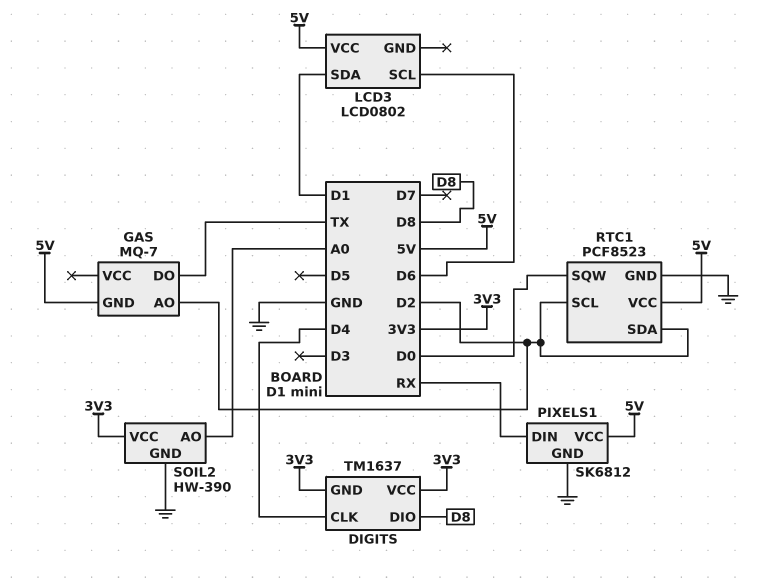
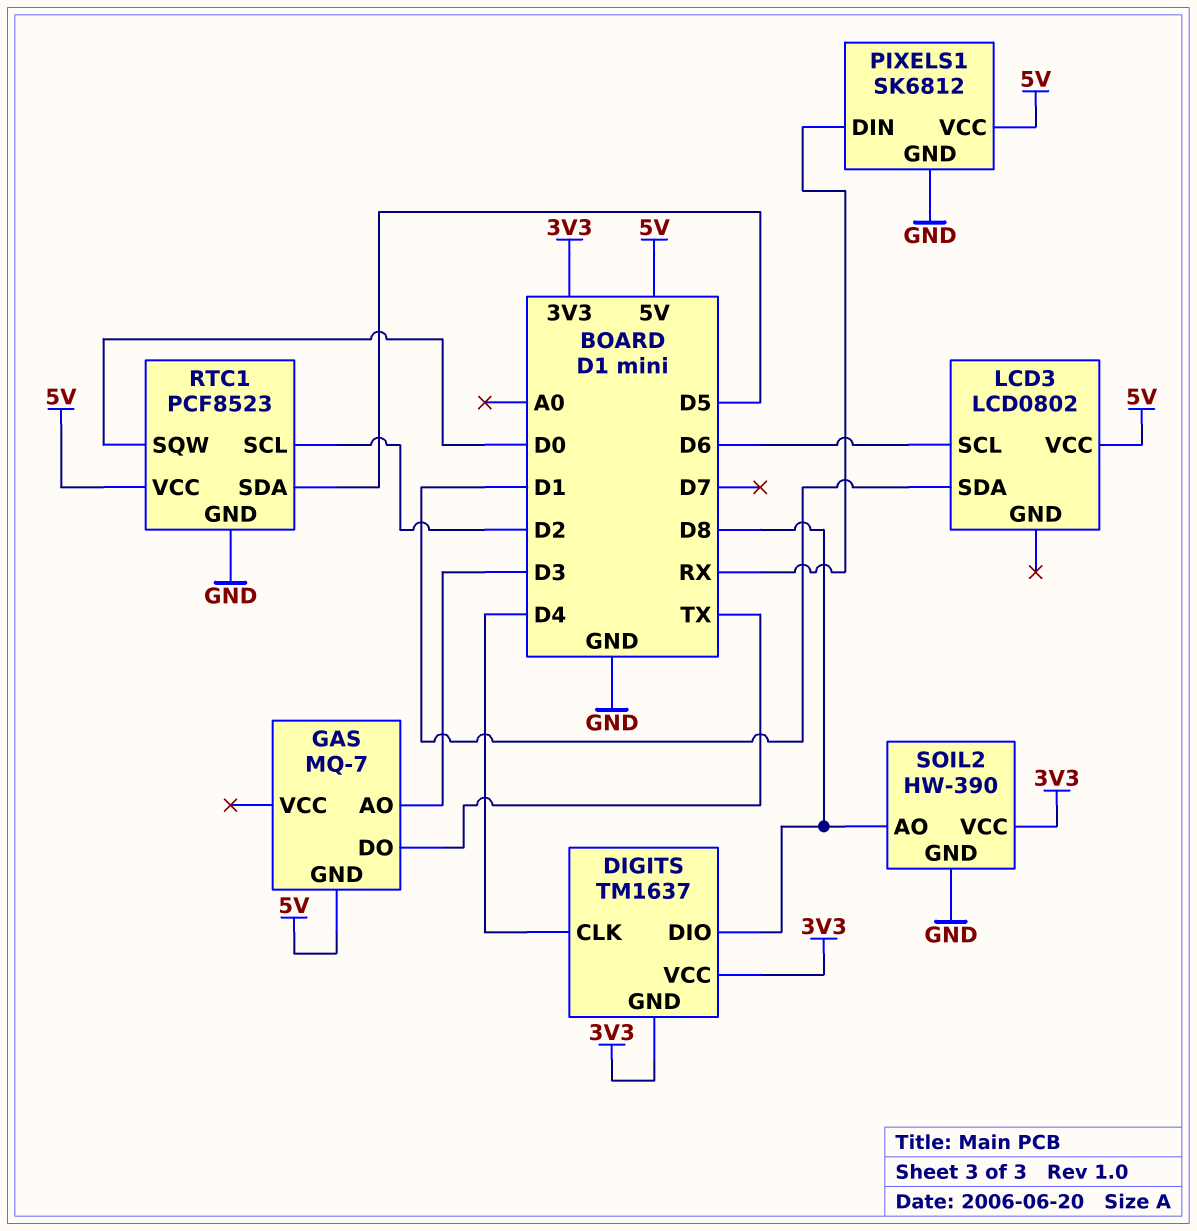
GAS pin AO: D2 -> D3
RTC1 pin SDA: D2 -> D5
SOIL2 pin AO: A0 -> D8

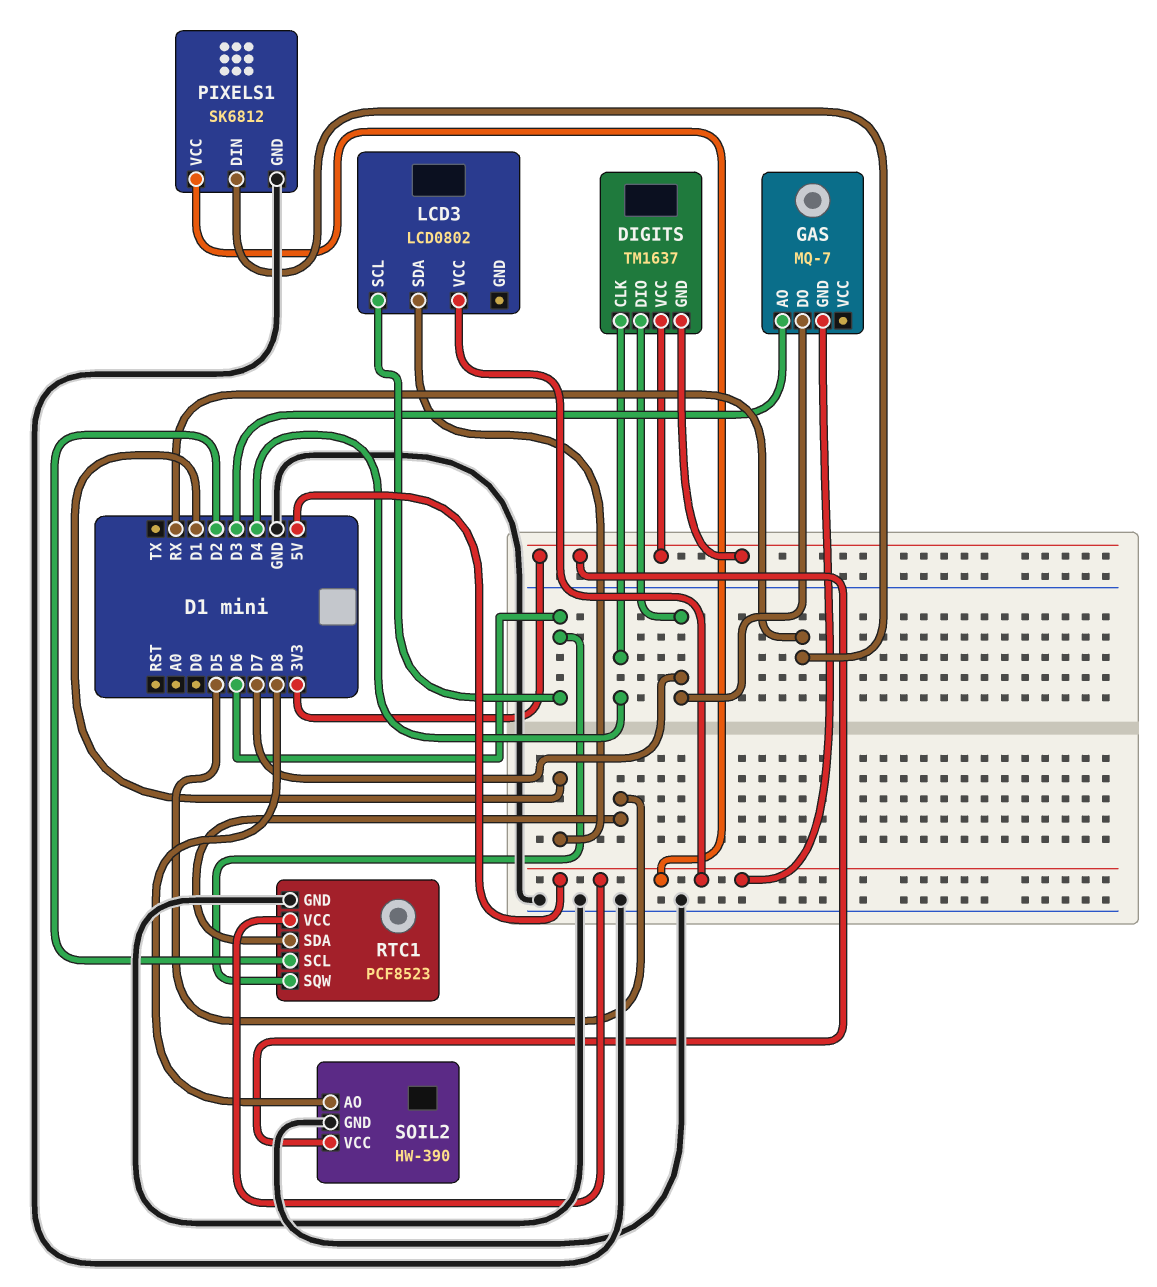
DIGITS pin DIO: D8 -> D7
GAS pin DO: TX -> D7
RTC1 pin SQW: D0 -> D6

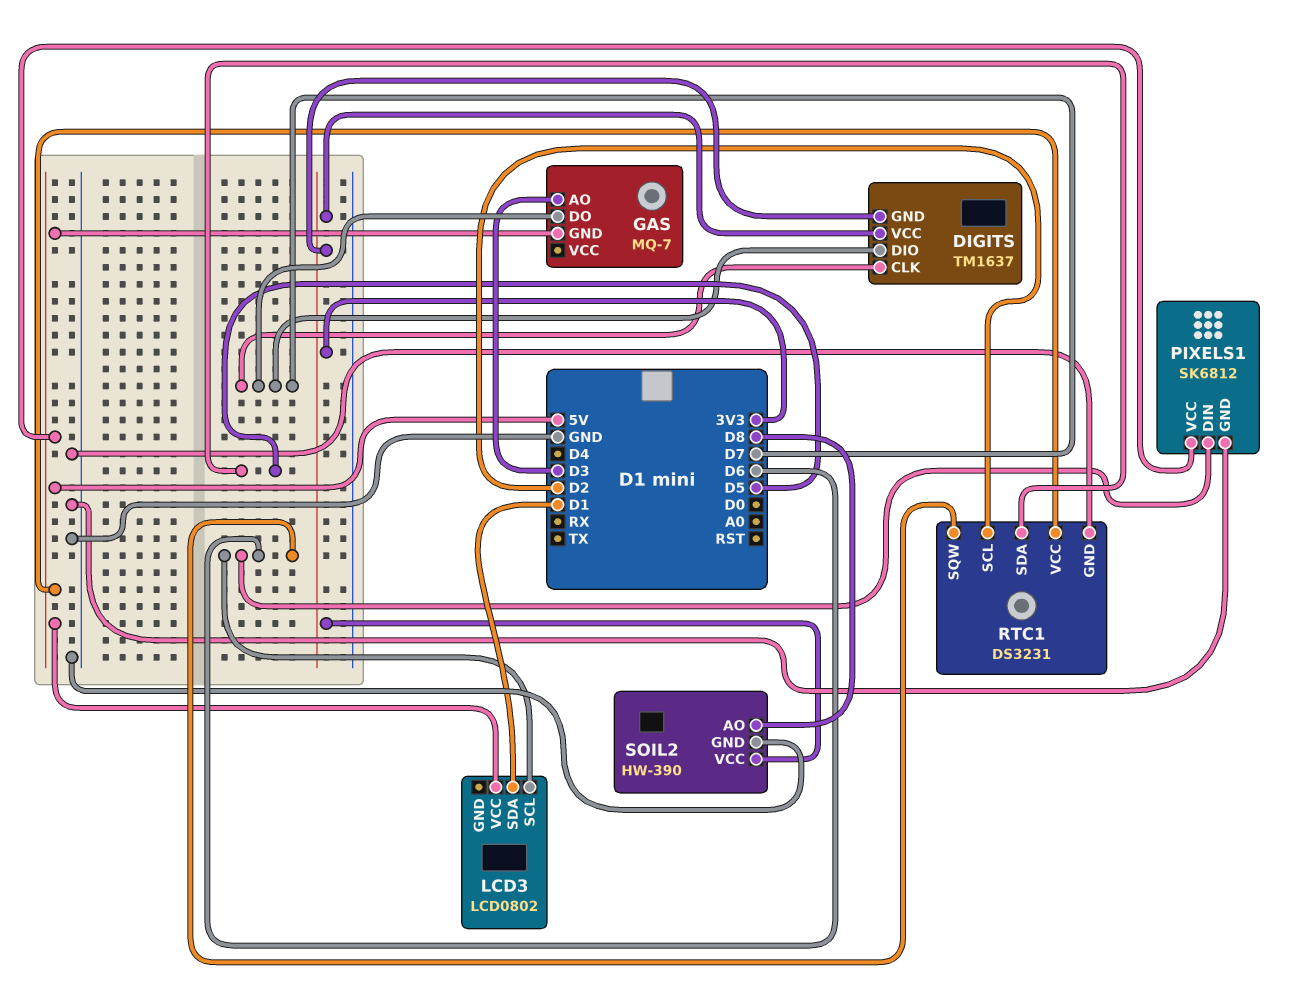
DIGITS pin CLK: D4 -> D7
PIXELS1 pin DIN: RX -> D6
RTC1: PCF8523 -> DS3231

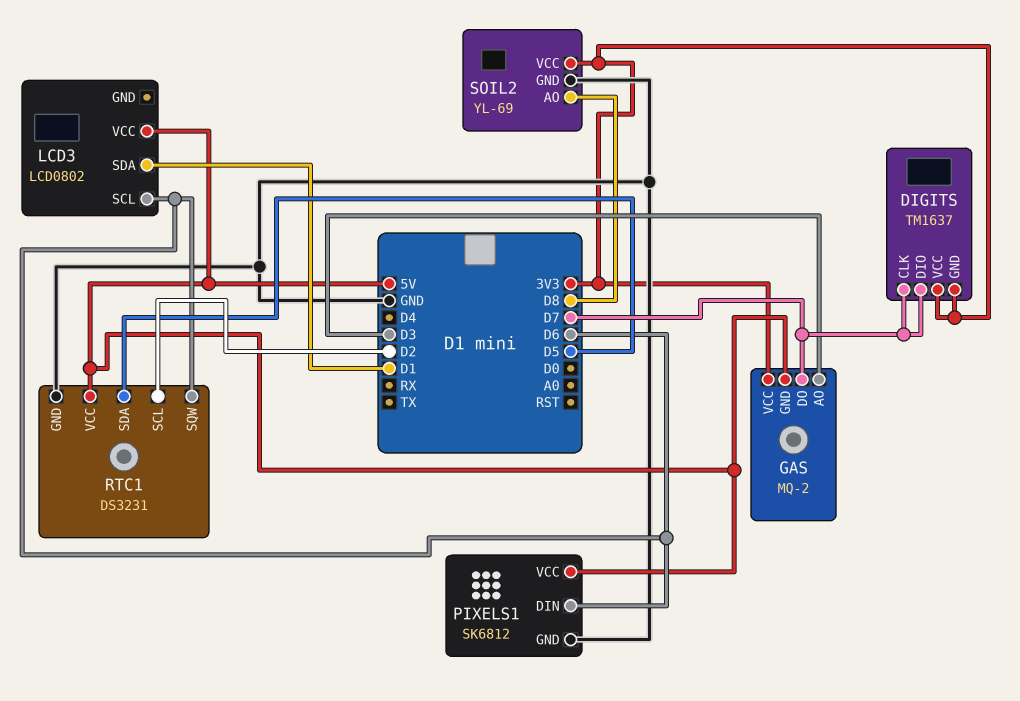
GAS: MQ-7 -> MQ-2
GAS pin VCC: none -> 3V3
SOIL2: HW-390 -> YL-69

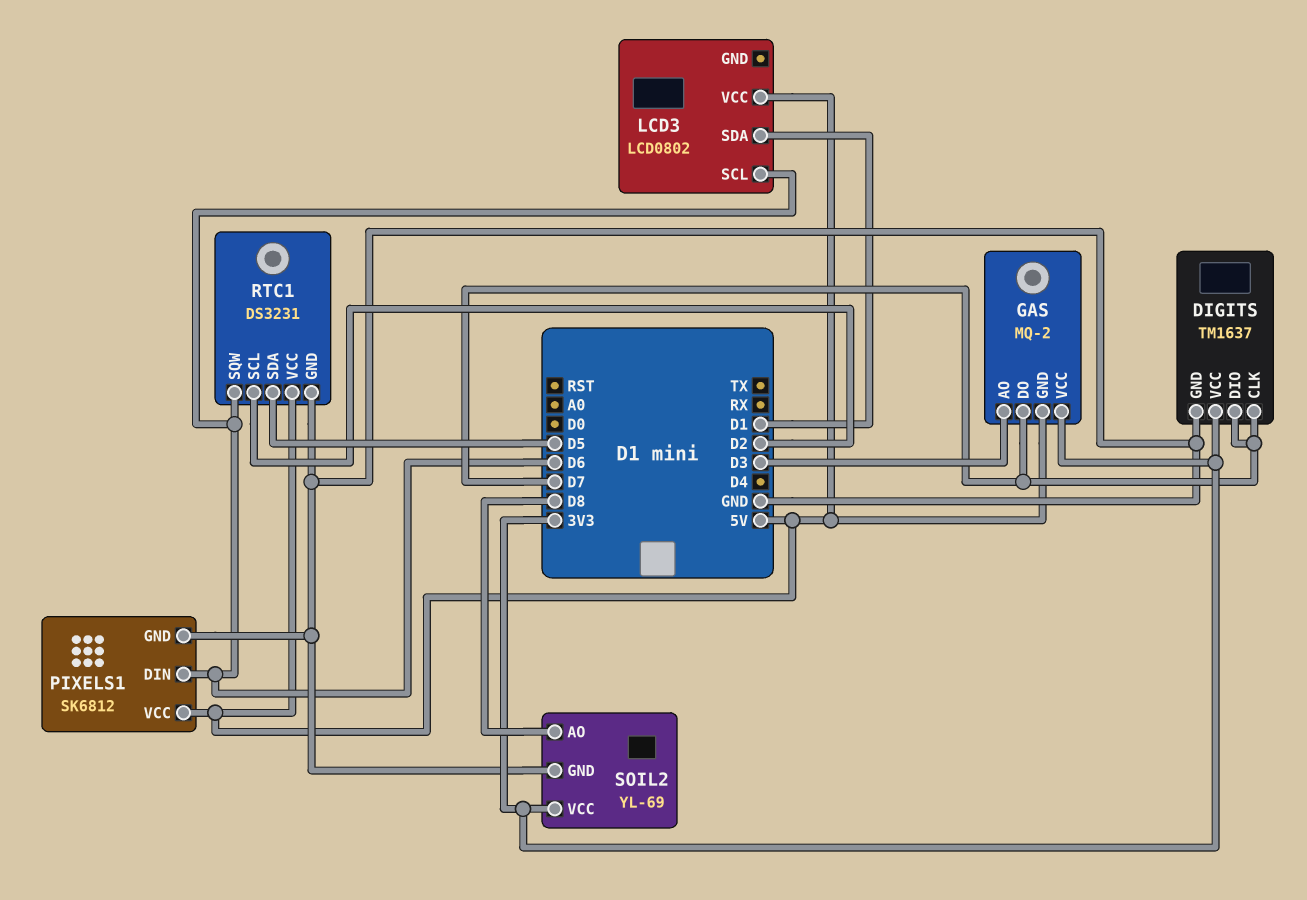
DIGITS pin GND: 3V3 -> GND

